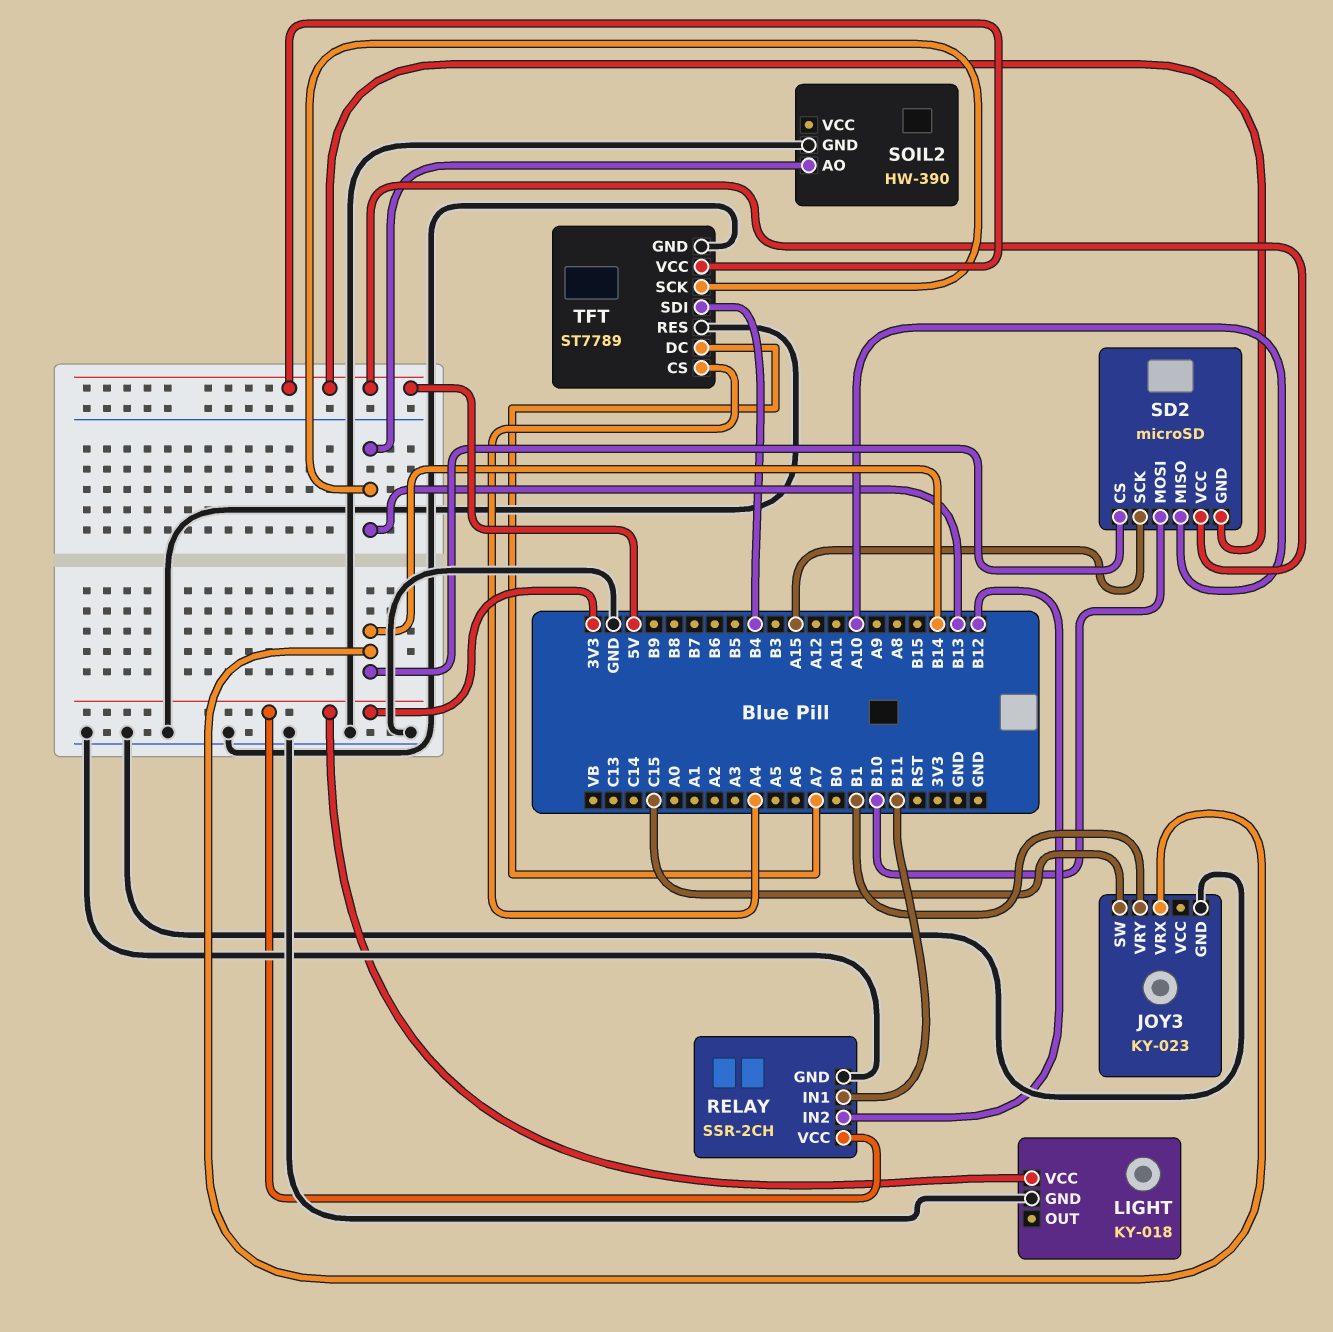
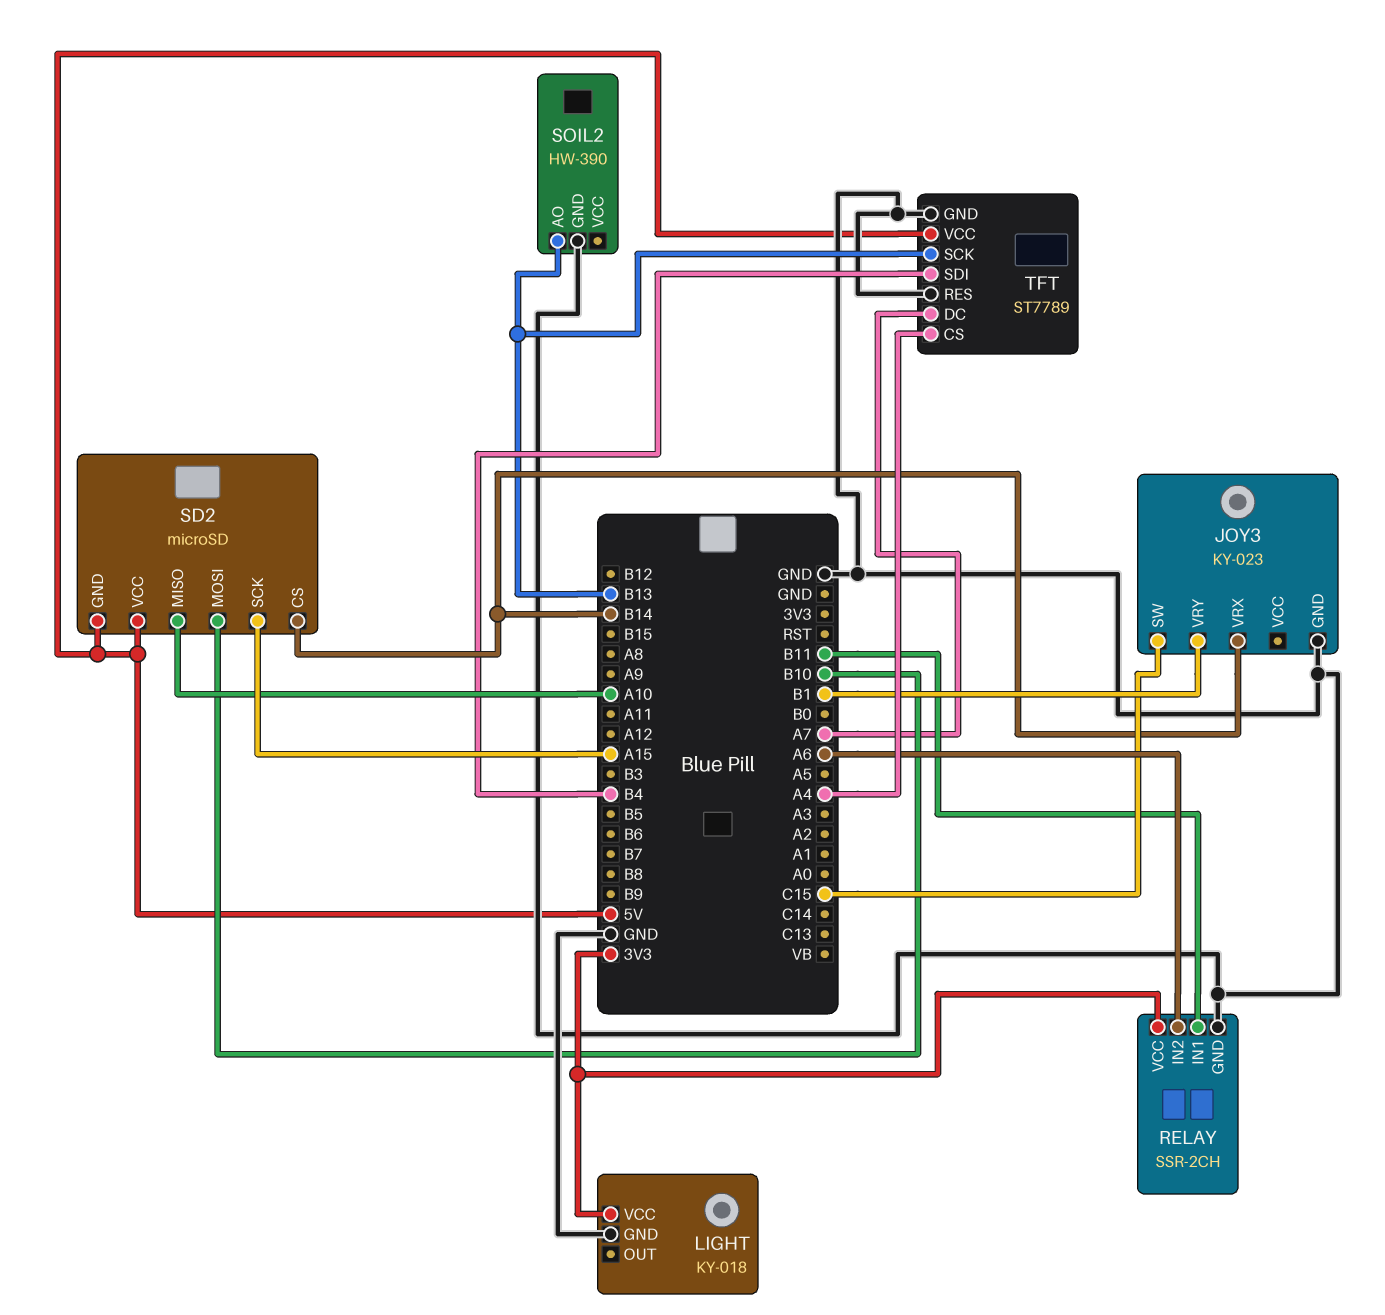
RELAY pin IN2: B12 -> A6

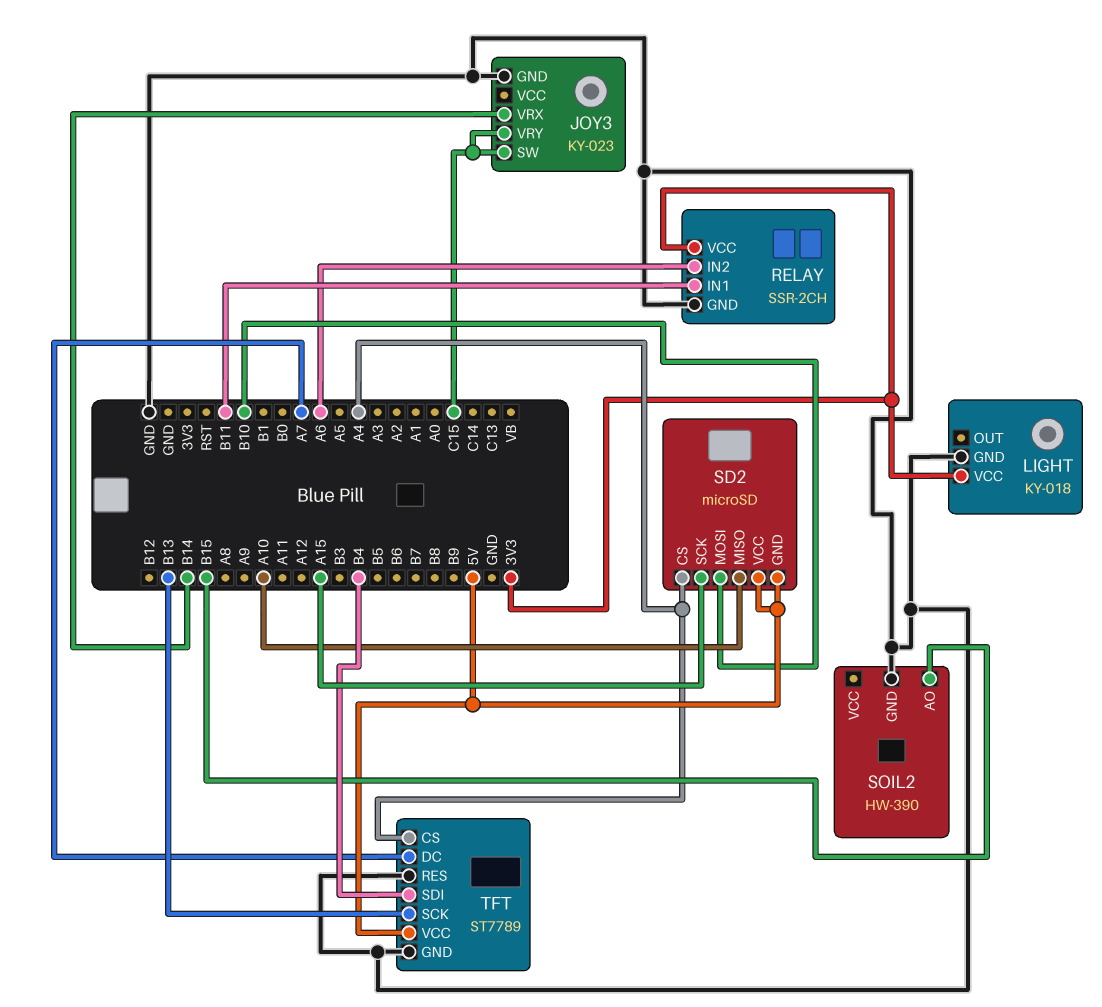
JOY3 pin VRY: B1 -> C15
SD2 pin CS: B14 -> A4
SOIL2 pin AO: B13 -> B15

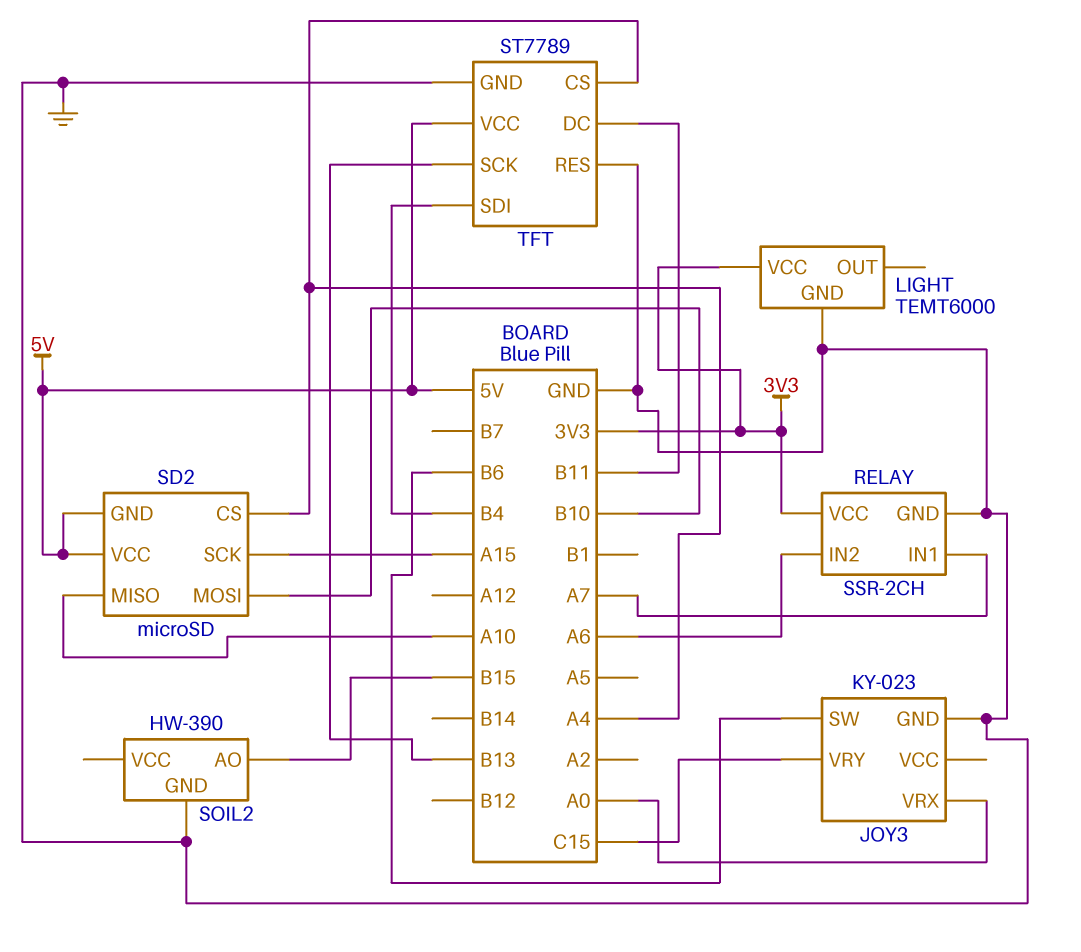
JOY3 pin SW: C15 -> B6
JOY3 pin VRX: B14 -> A0
LIGHT: KY-018 -> TEMT6000
RELAY pin IN1: B11 -> A7
TFT pin DC: A7 -> B11

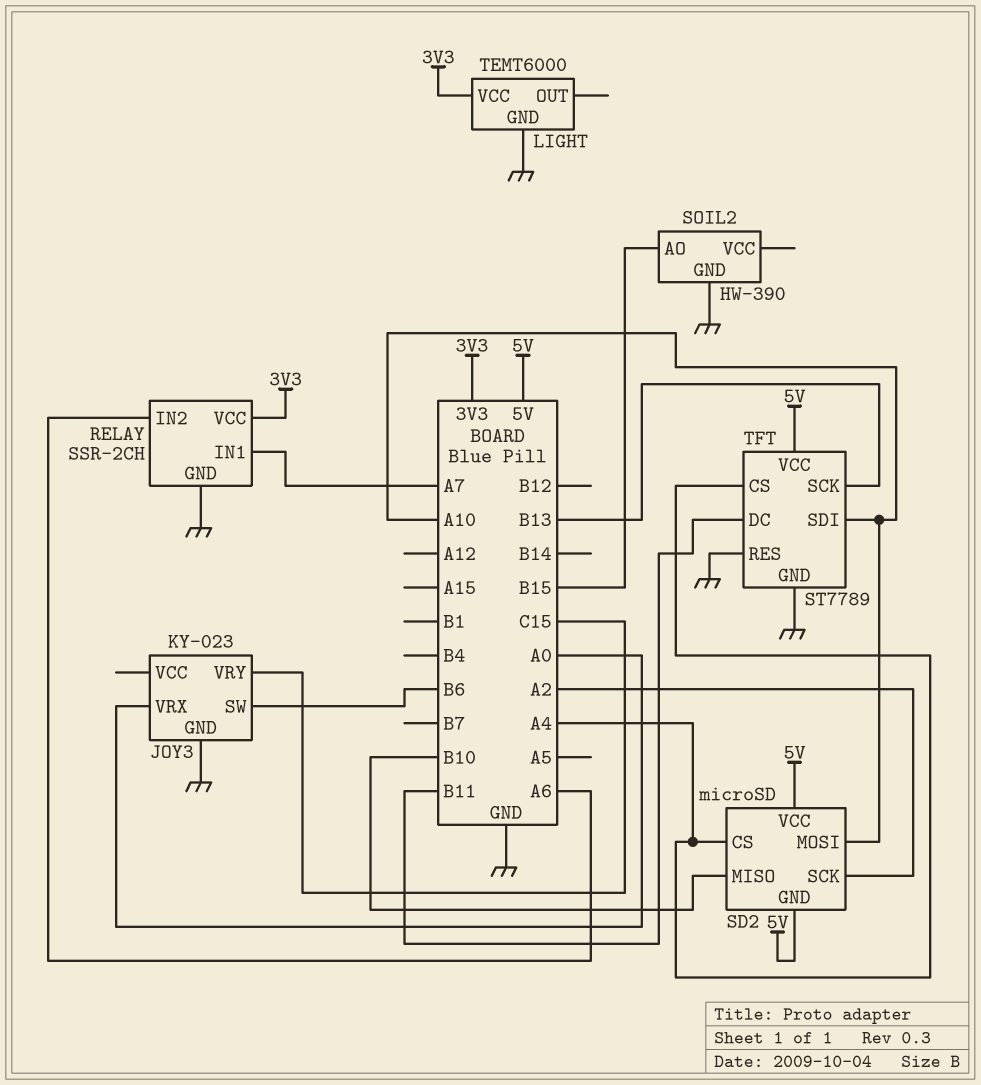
SD2 pin MISO: A10 -> B10
SD2 pin MOSI: B10 -> A10
SD2 pin SCK: A15 -> A2
TFT pin SDI: B4 -> A10

